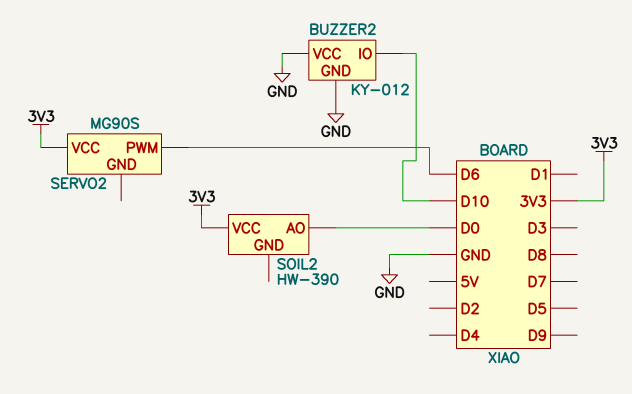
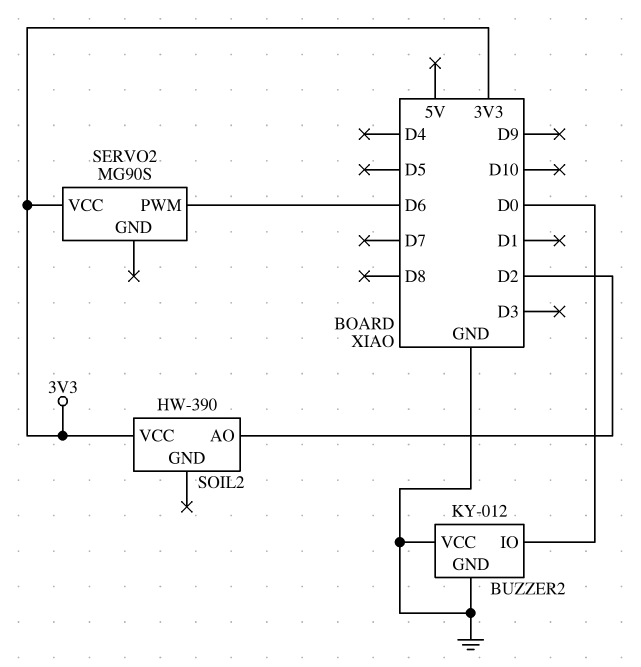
BUZZER2 pin IO: D10 -> D0
SOIL2 pin AO: D0 -> D2

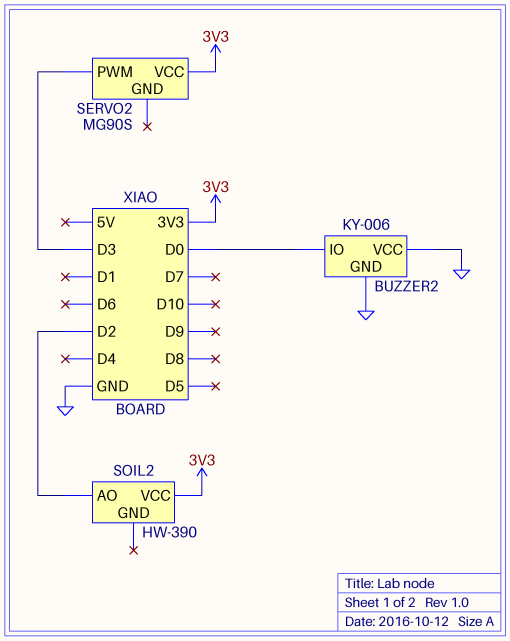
BUZZER2: KY-012 -> KY-006
SERVO2 pin PWM: D6 -> D3

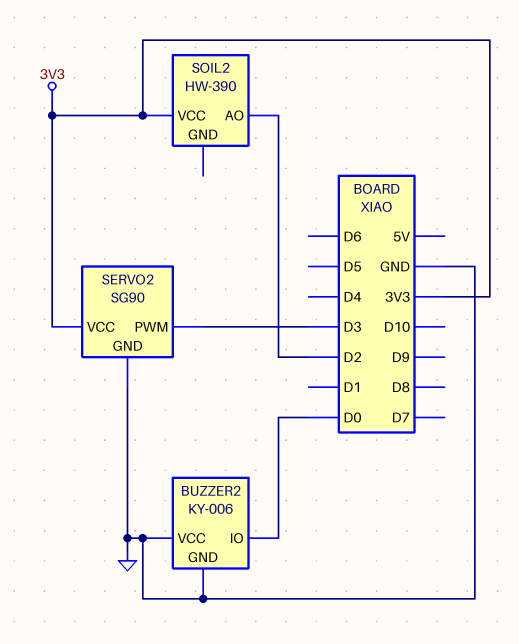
SERVO2: MG90S -> SG90
SERVO2 pin GND: none -> GND

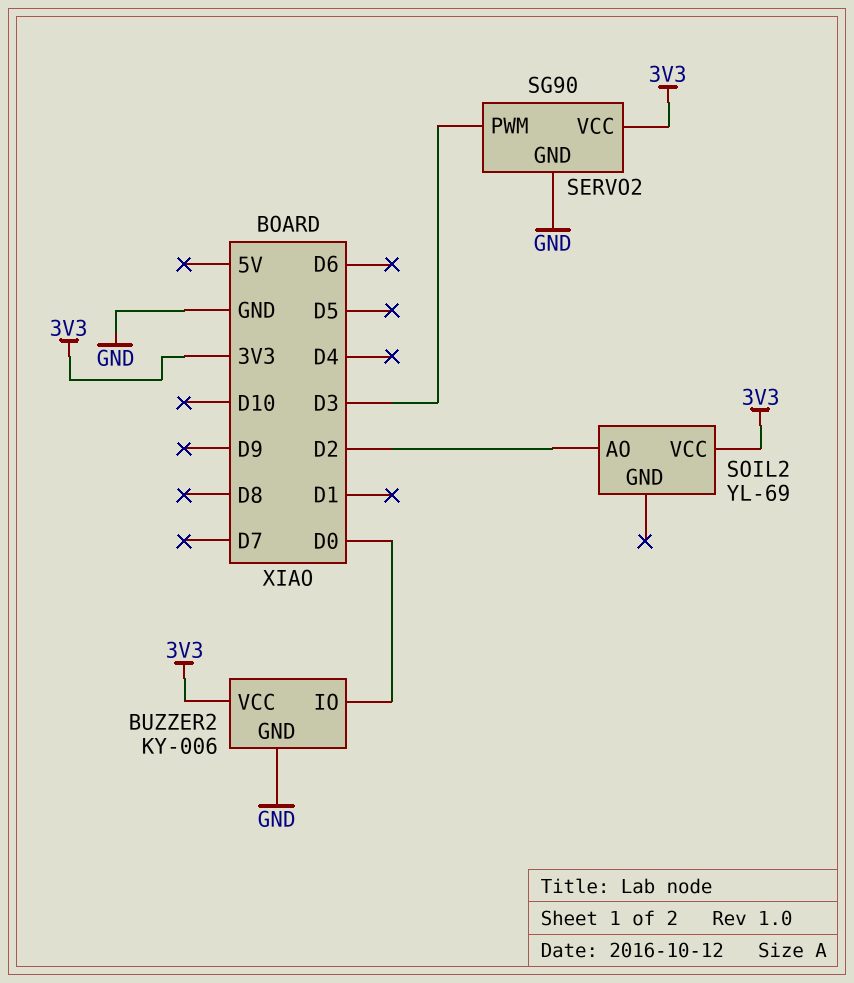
BUZZER2 pin VCC: GND -> 3V3
SOIL2: HW-390 -> YL-69

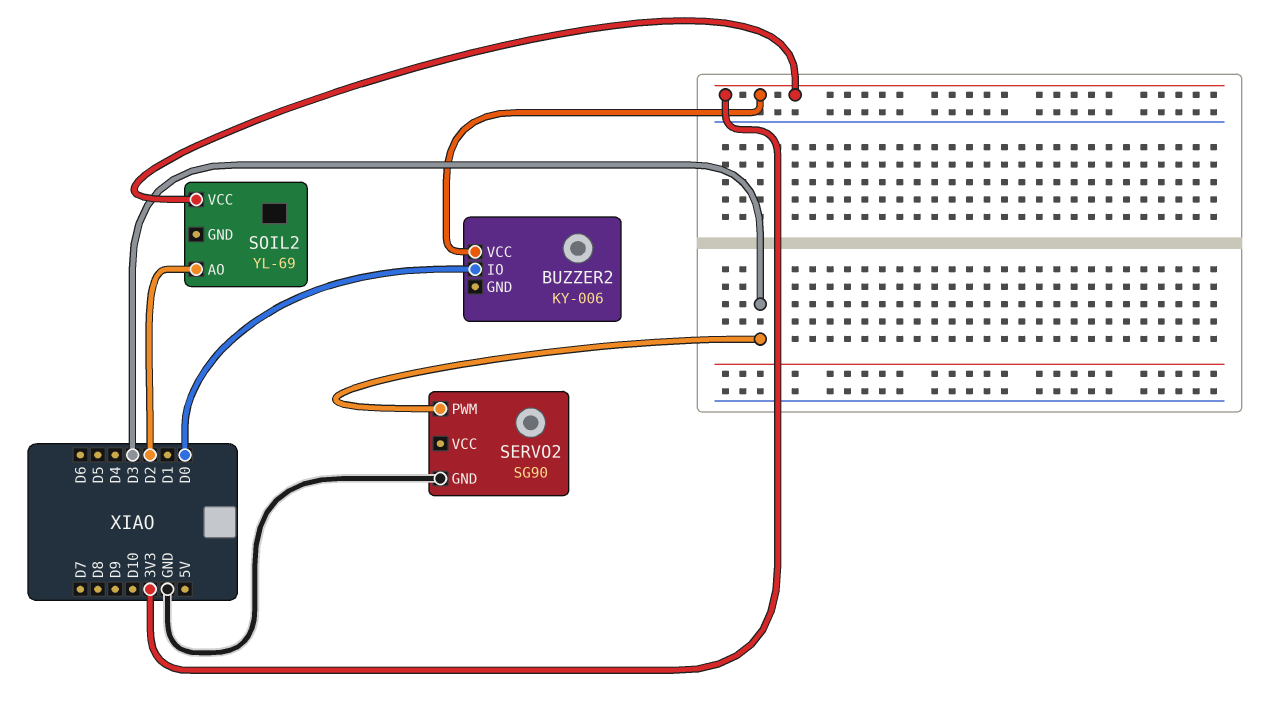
BUZZER2 pin GND: GND -> none
SERVO2 pin VCC: 3V3 -> none

